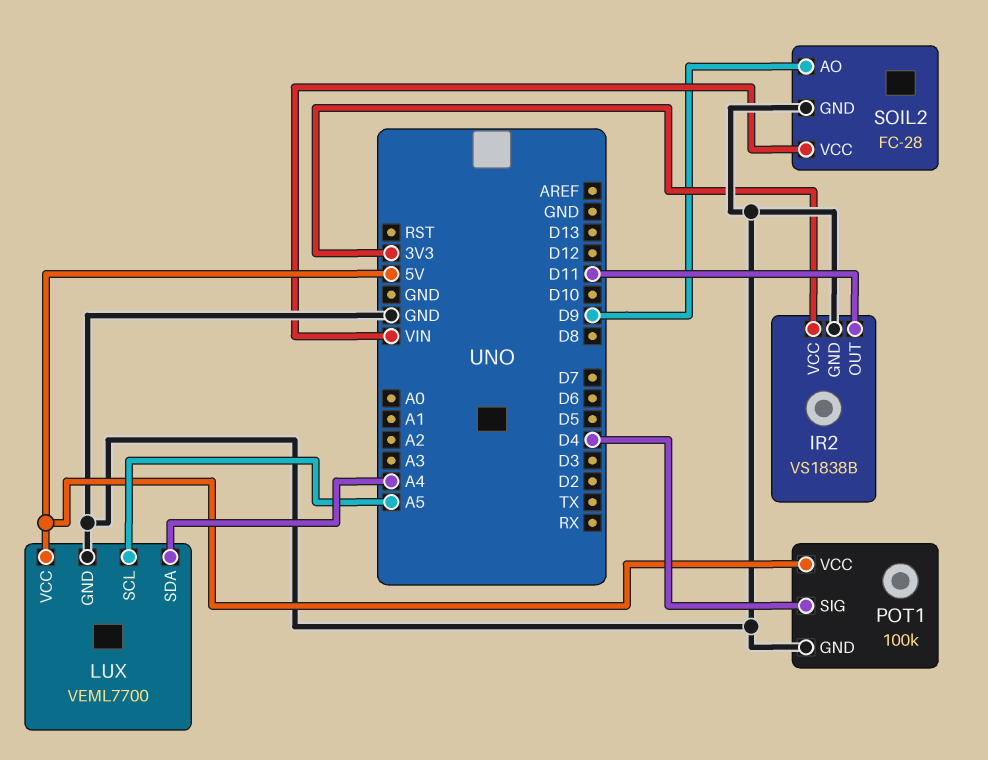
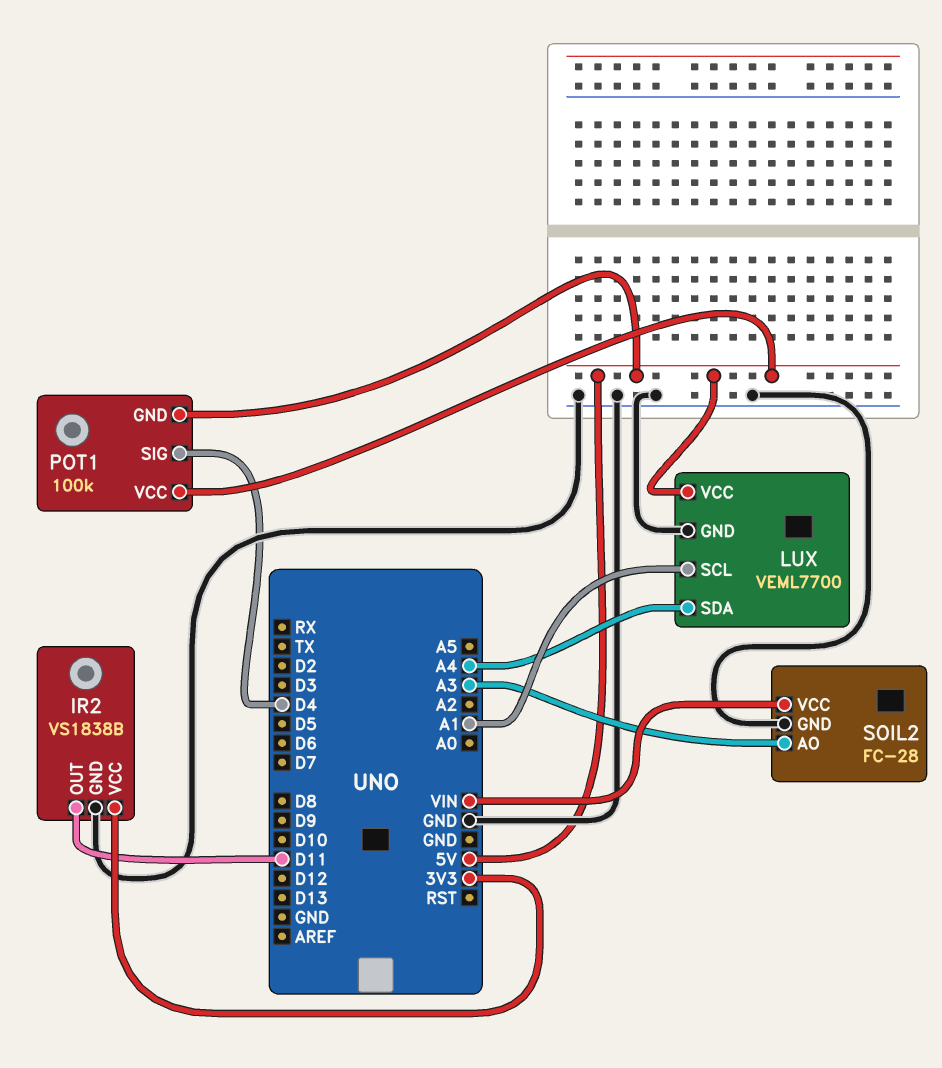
LUX pin SCL: A5 -> A1
POT1 pin GND: GND -> 5V
SOIL2 pin AO: D9 -> A3

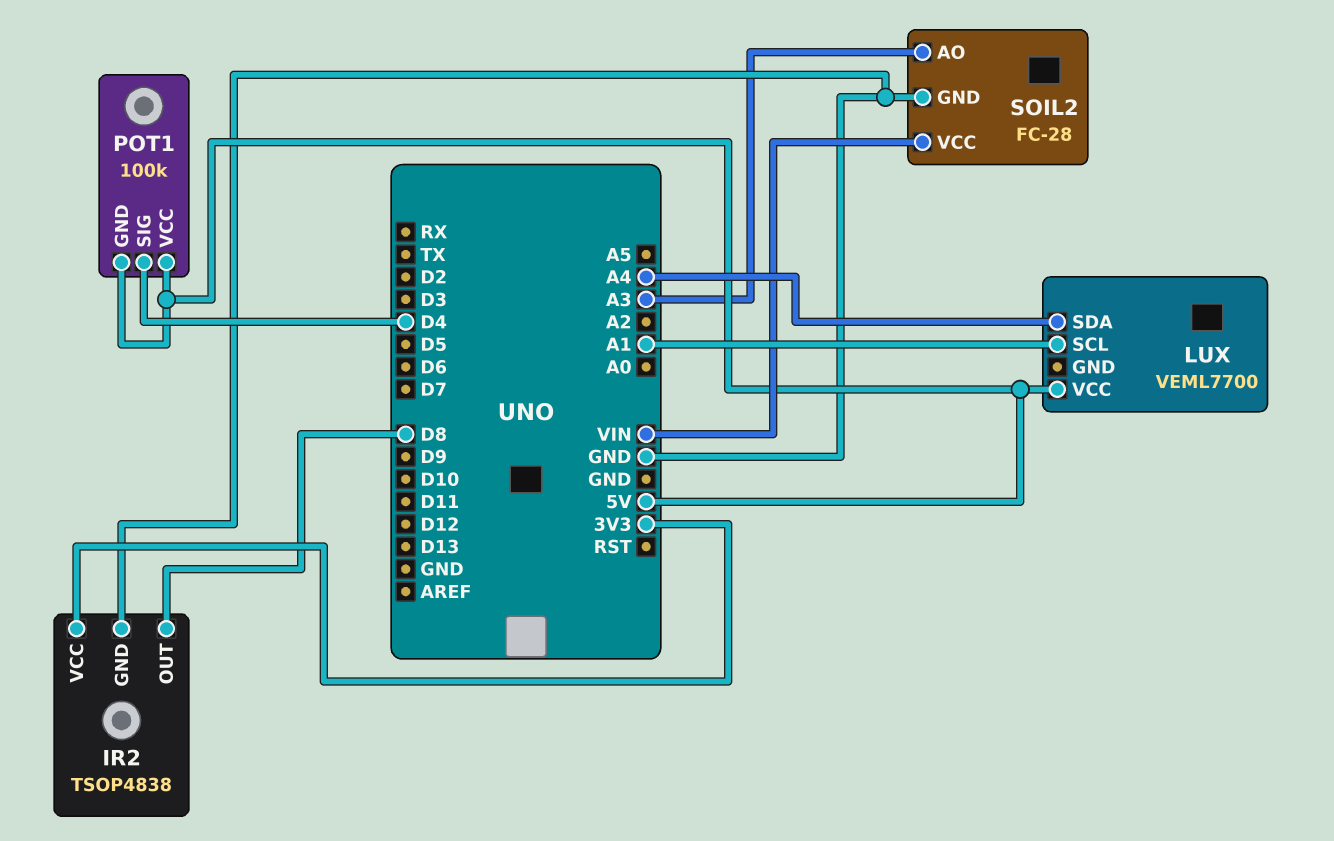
IR2: VS1838B -> TSOP4838
IR2 pin OUT: D11 -> D8
LUX pin GND: GND -> none

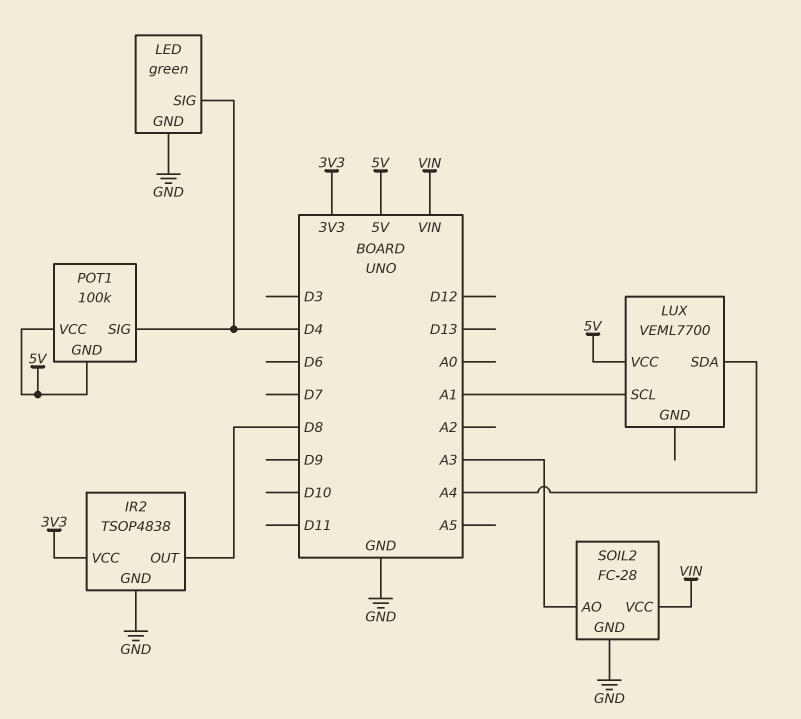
LED: none -> green
LED pin GND: none -> GND
LED pin SIG: none -> D4

